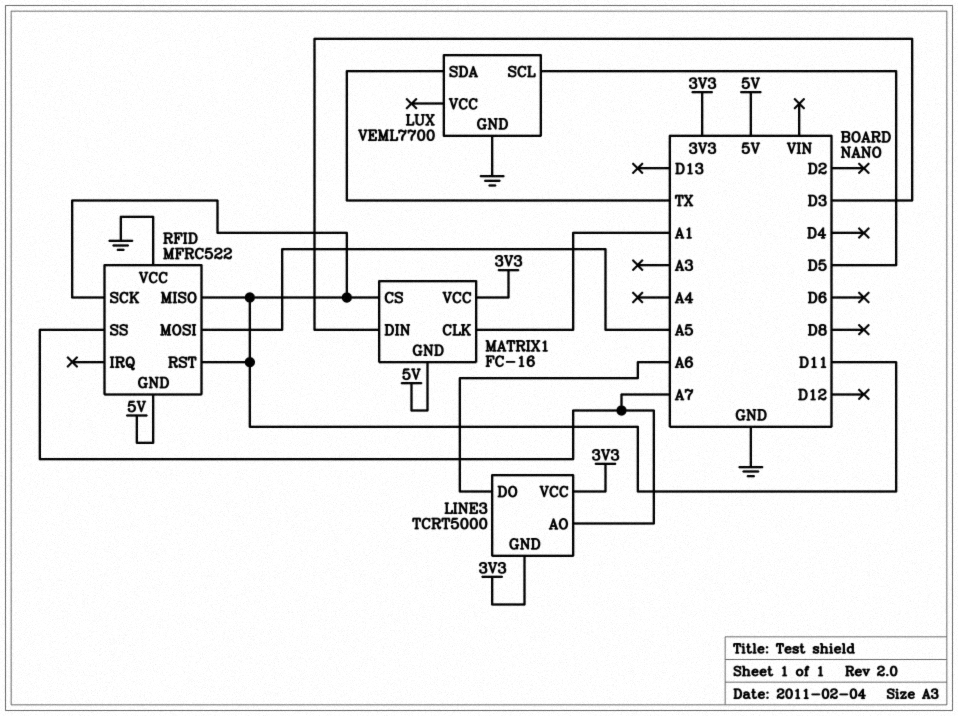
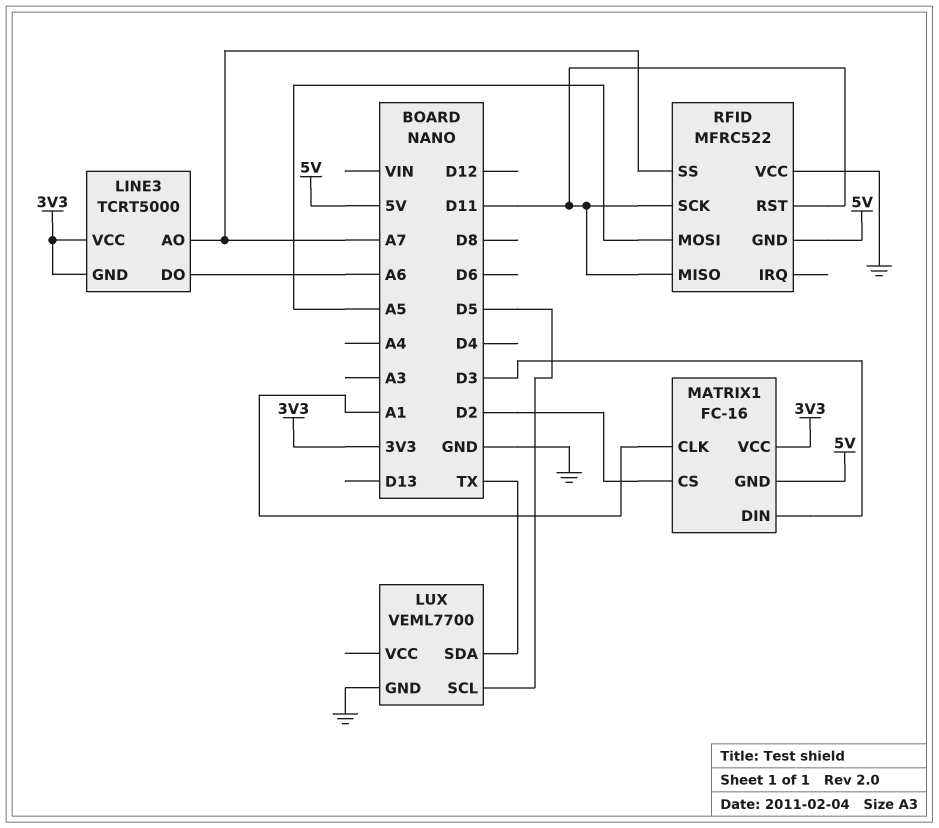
MATRIX1 pin CS: D11 -> D2

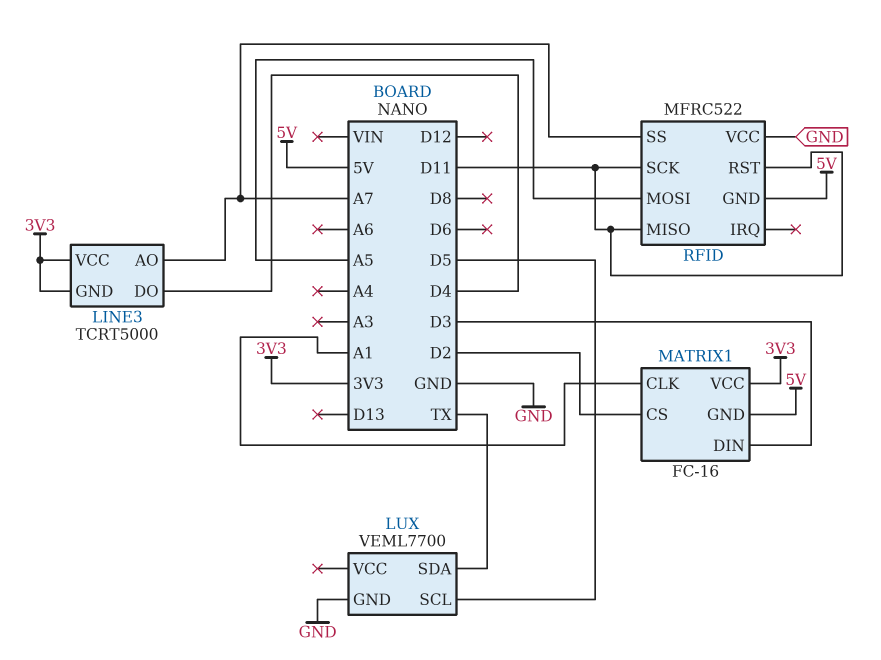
LINE3 pin DO: A6 -> D4

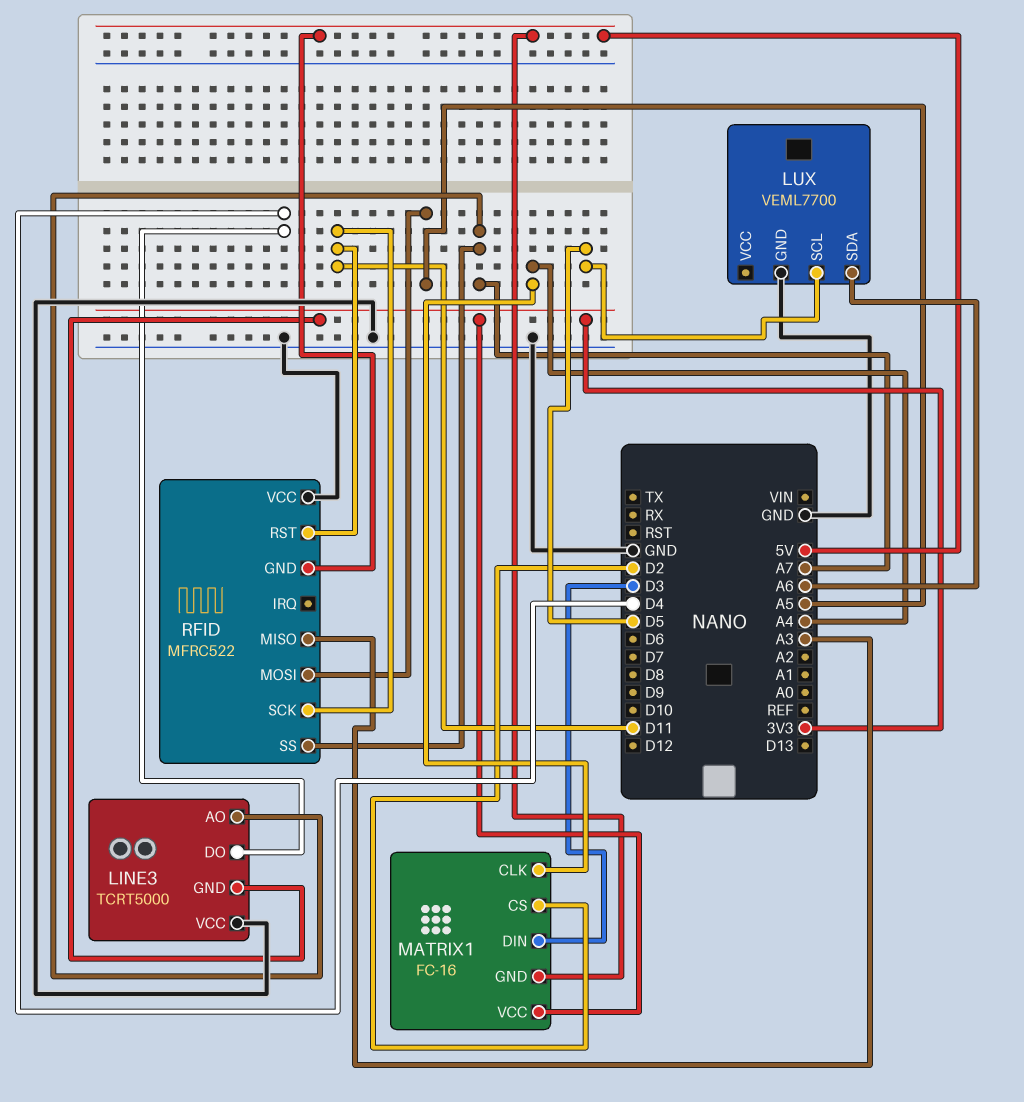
LINE3 pin VCC: 3V3 -> GND
LUX pin SDA: TX -> A6
MATRIX1 pin CLK: A1 -> A4
RFID pin MISO: D11 -> A3

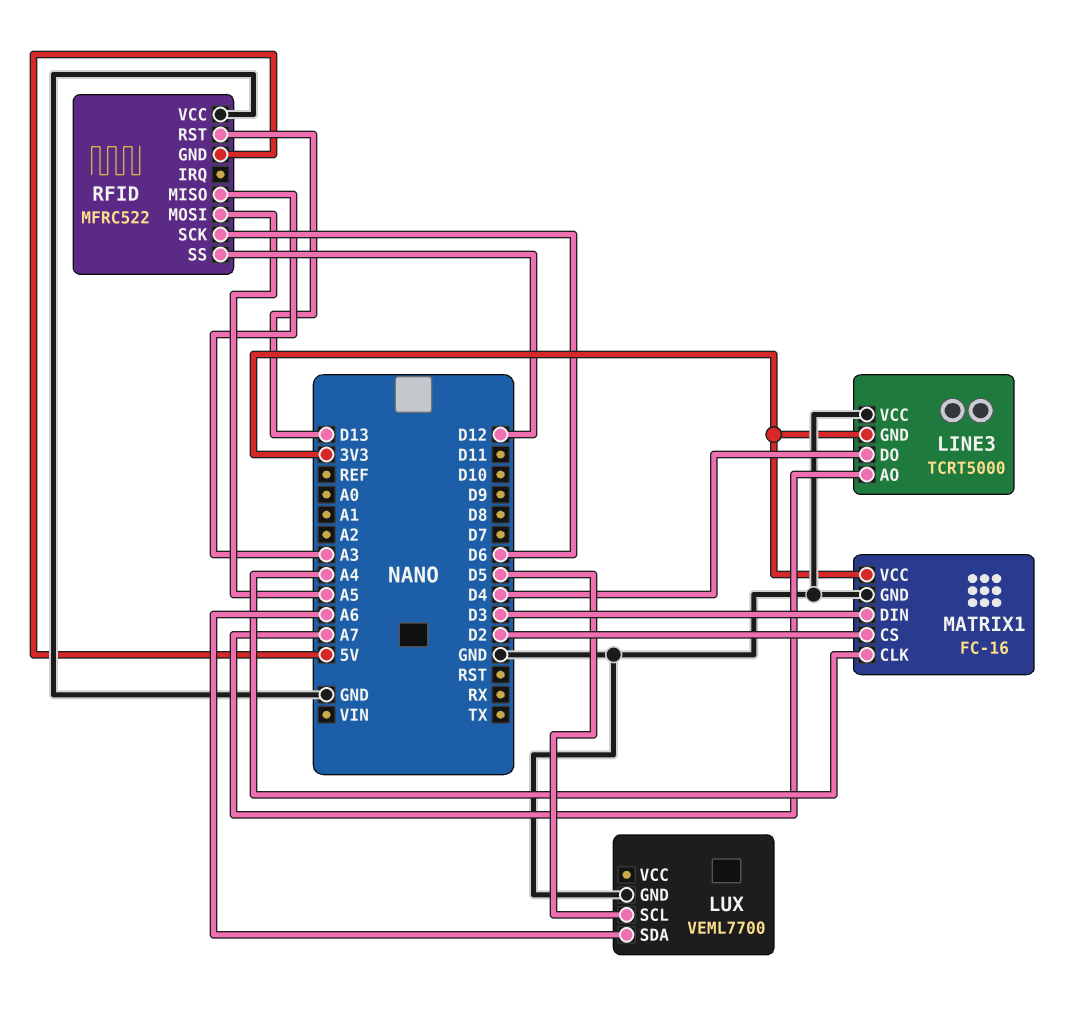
MATRIX1 pin GND: 5V -> GND
RFID pin RST: D11 -> D13
RFID pin SCK: D11 -> D6
RFID pin SS: A7 -> D12

